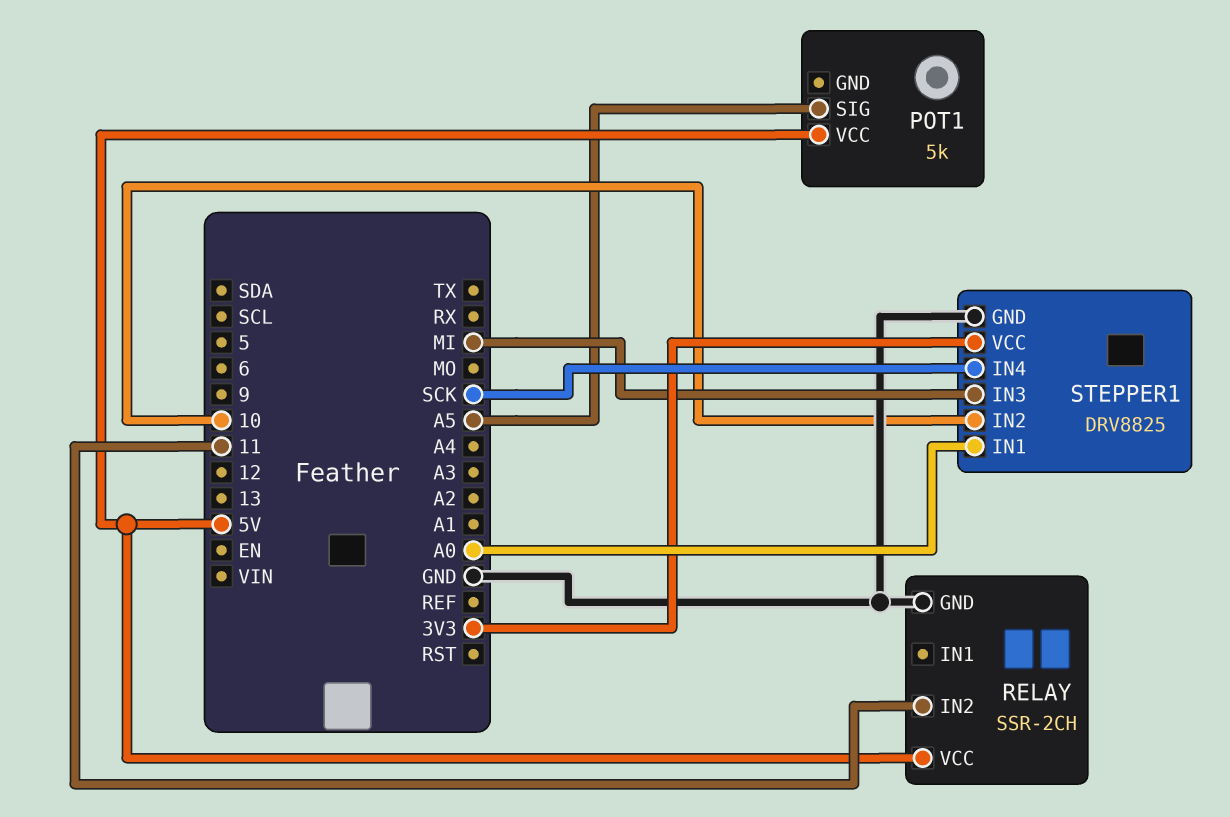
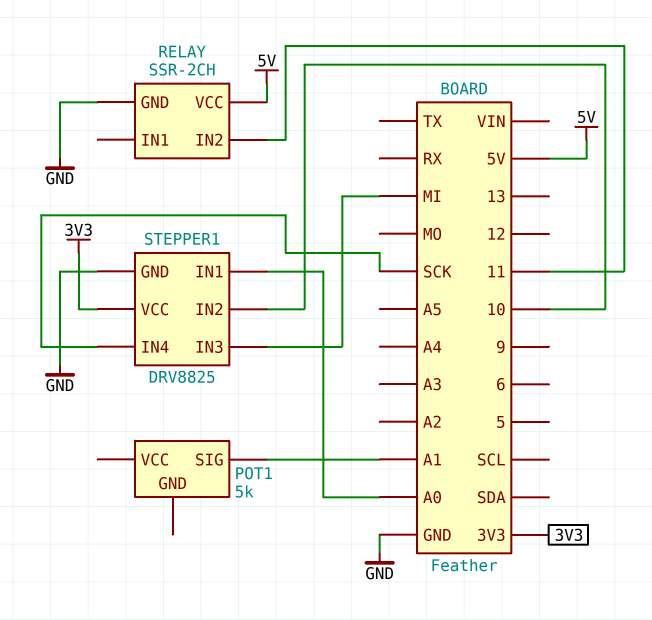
POT1 pin SIG: A5 -> A1
POT1 pin VCC: 5V -> none

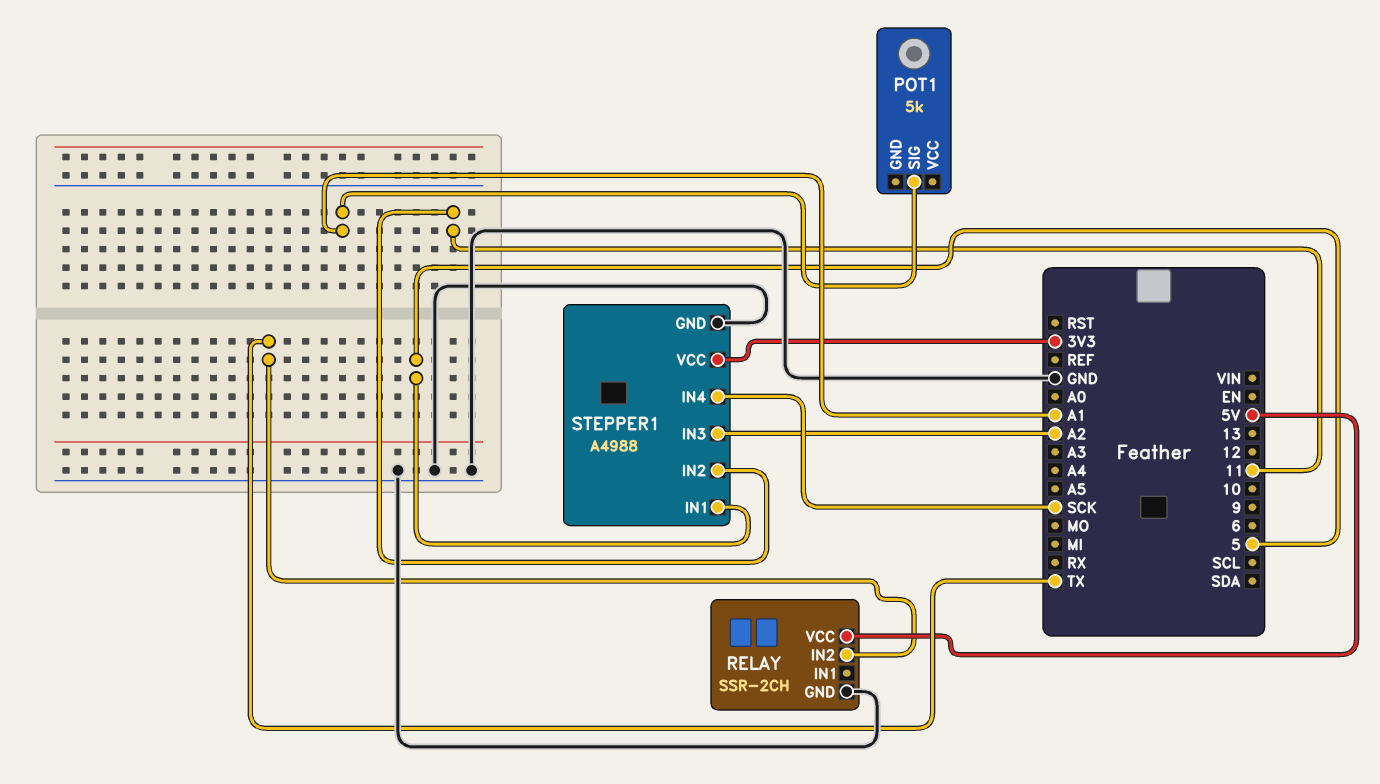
RELAY pin IN2: 11 -> TX
STEPPER1: DRV8825 -> A4988
STEPPER1 pin IN1: A0 -> 5
STEPPER1 pin IN2: 10 -> 11
STEPPER1 pin IN3: MI -> A2

